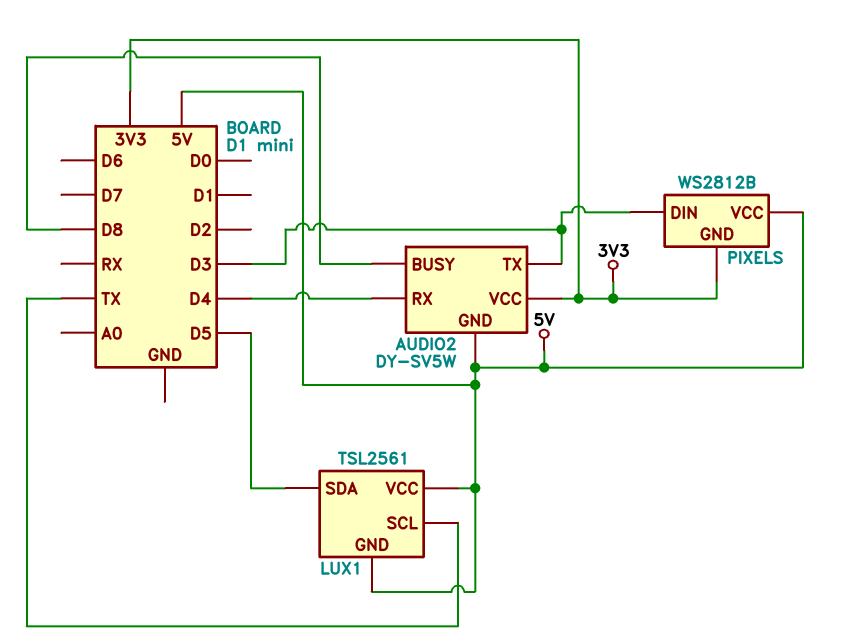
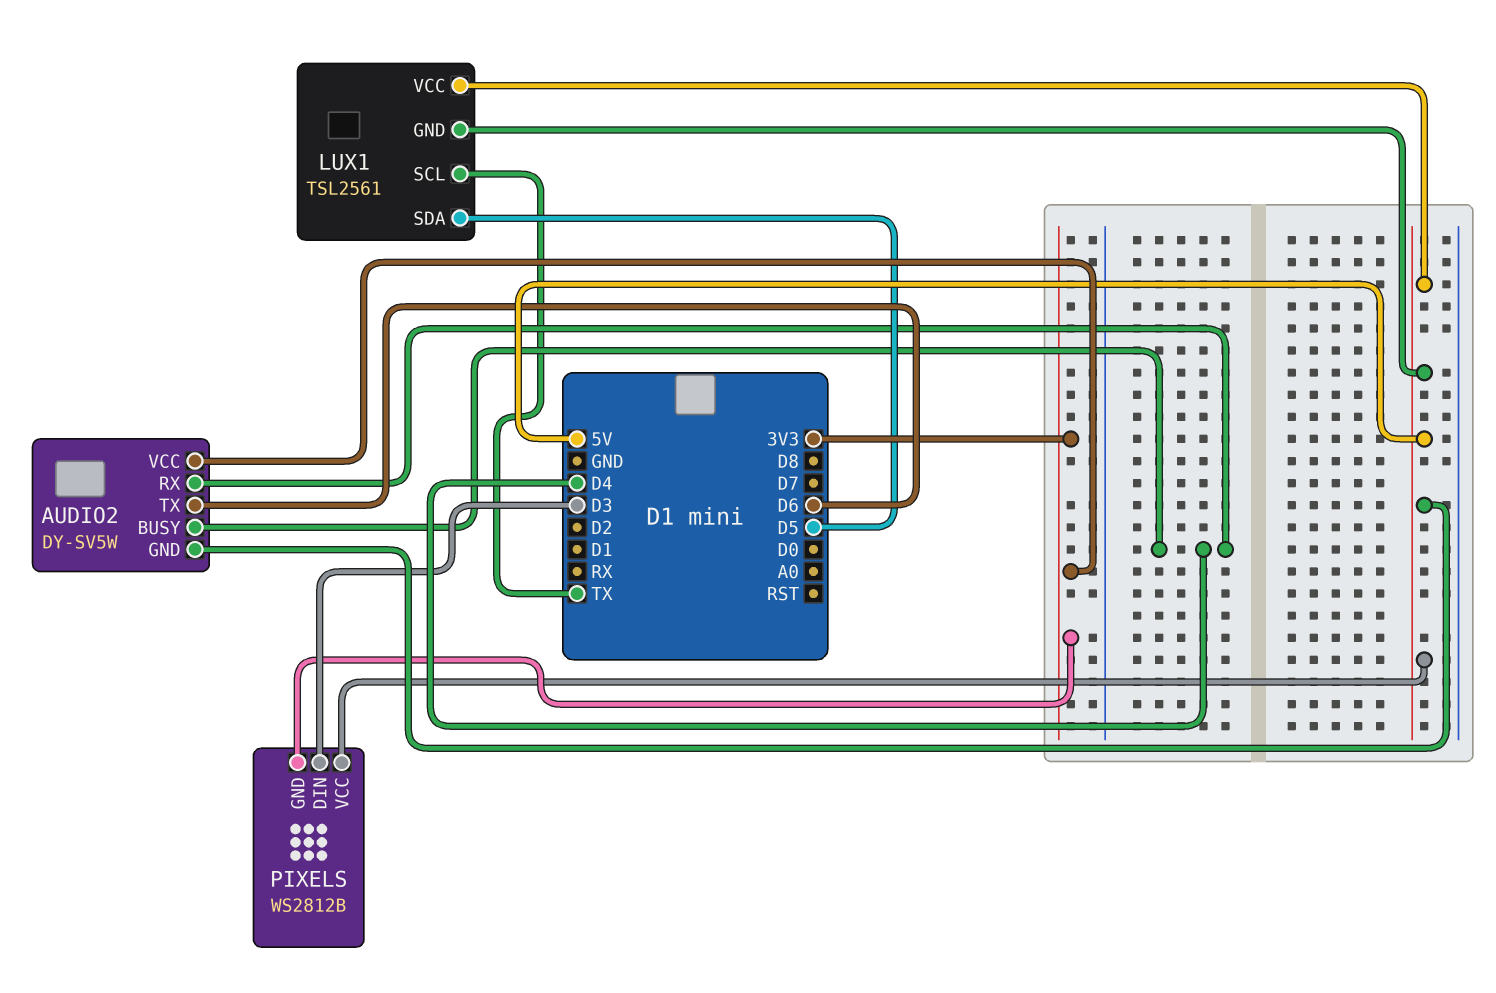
AUDIO2 pin BUSY: D8 -> D4
AUDIO2 pin TX: D3 -> D6

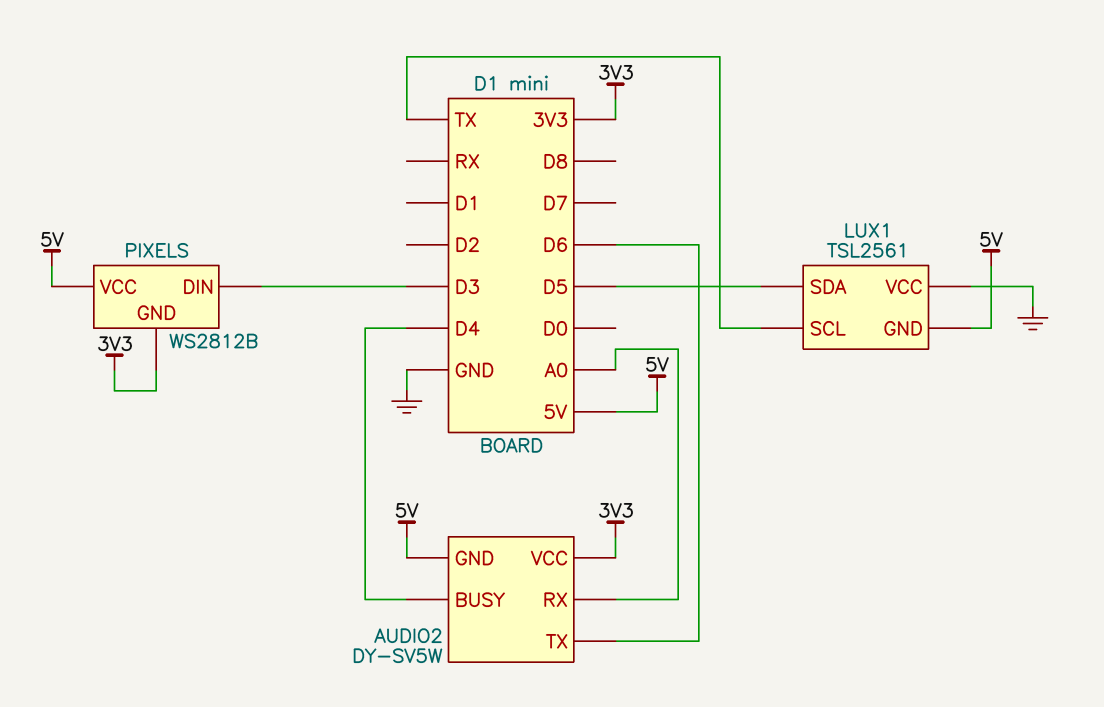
AUDIO2 pin RX: D4 -> A0
LUX1 pin VCC: 5V -> GND

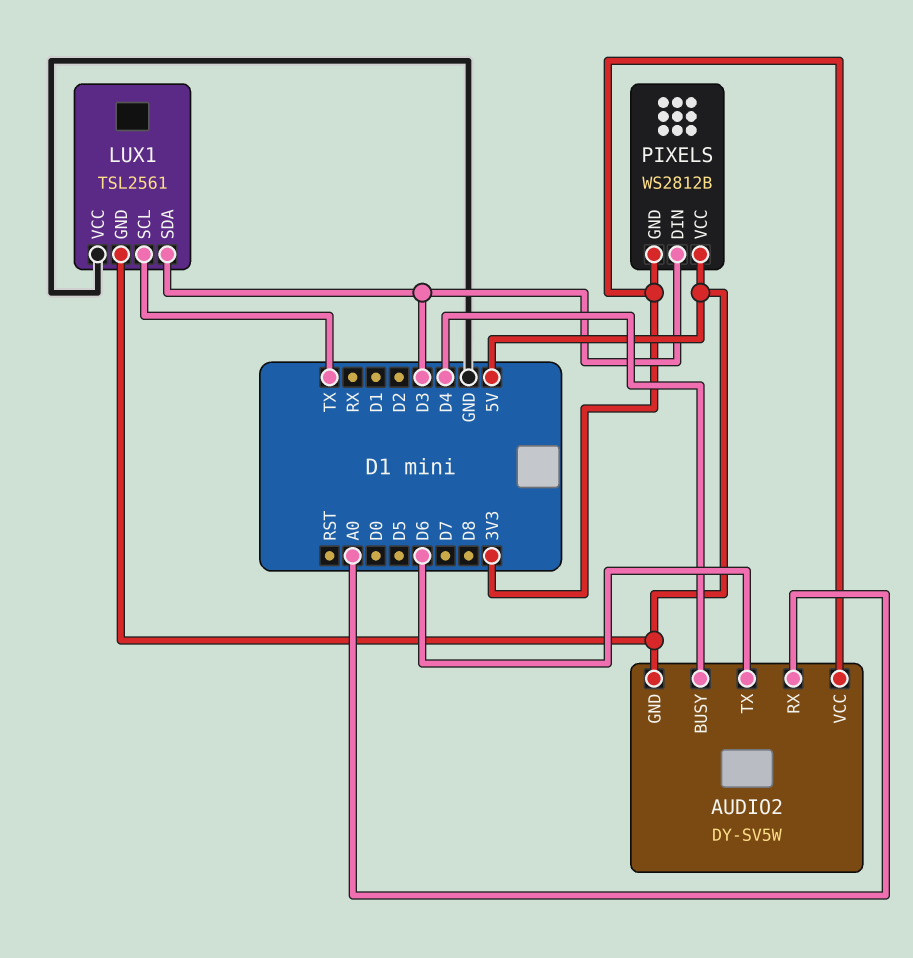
LUX1 pin SDA: D5 -> D3

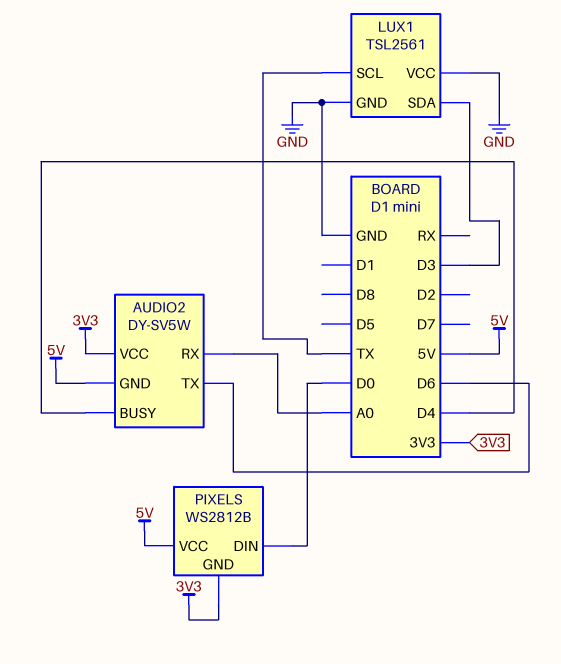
LUX1 pin GND: 5V -> GND
PIXELS pin DIN: D3 -> D0

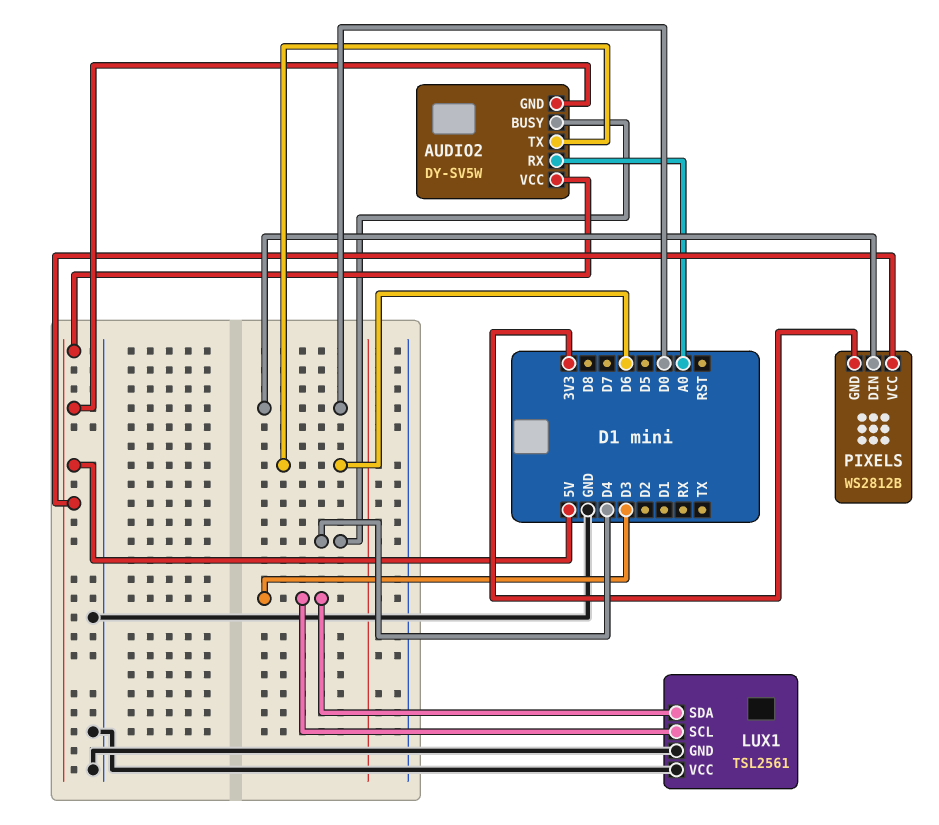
AUDIO2 pin VCC: 3V3 -> 5V
LUX1 pin SCL: TX -> D3

